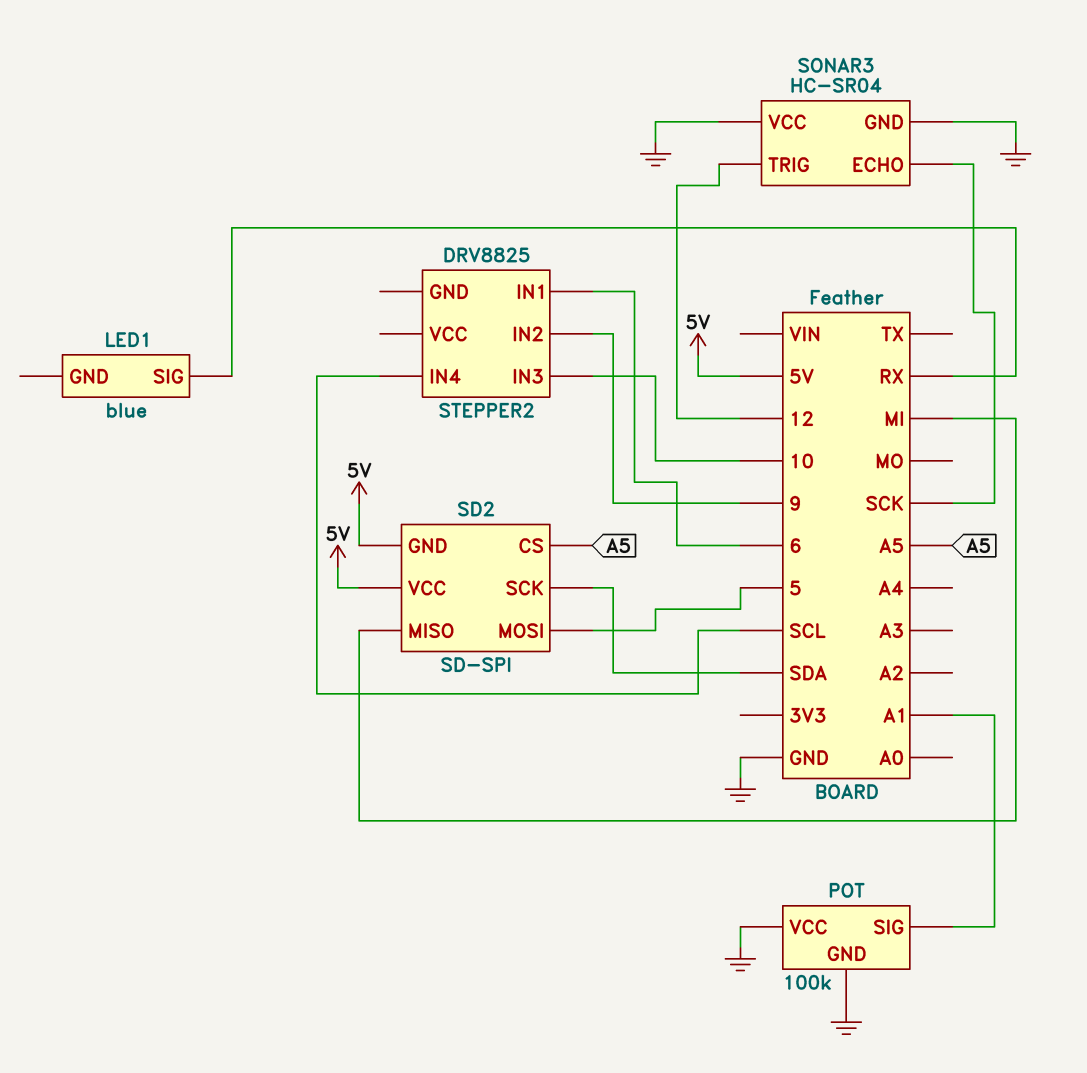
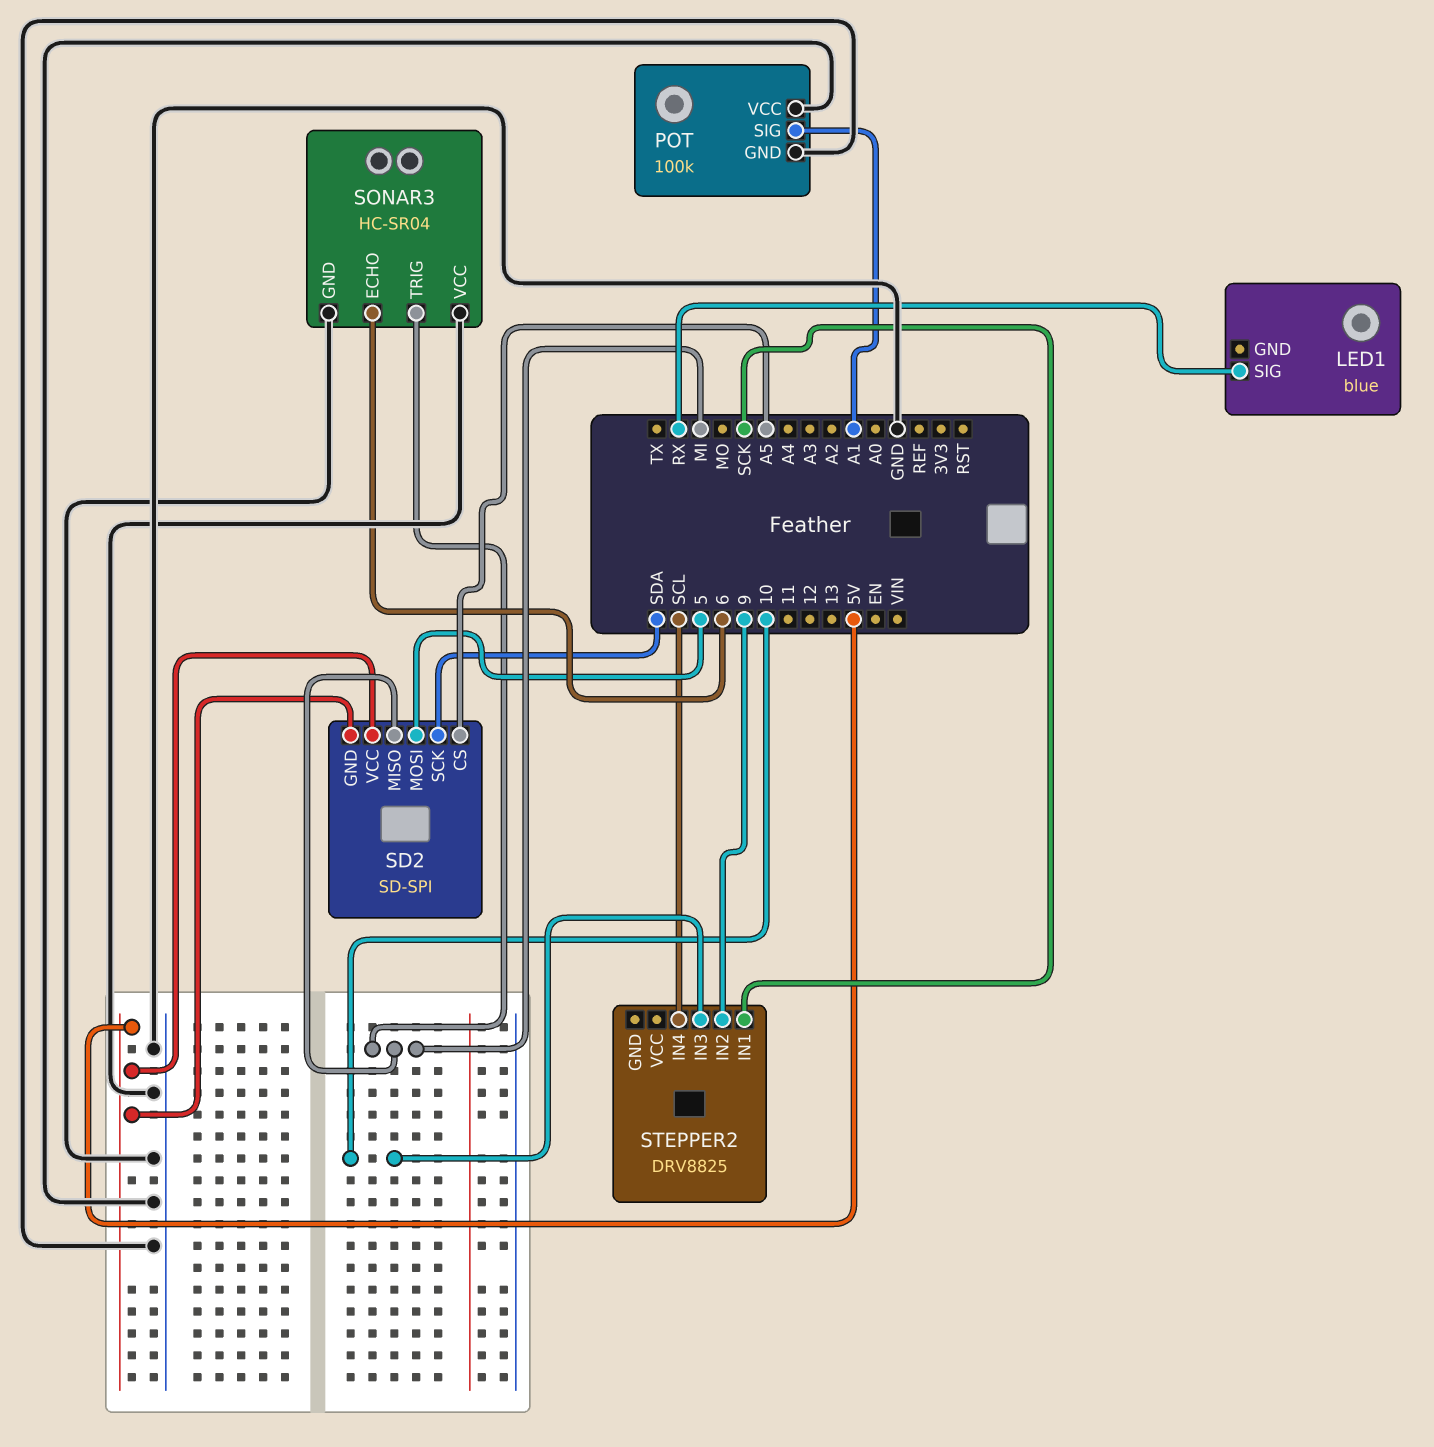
SONAR3 pin ECHO: SCK -> 6
SONAR3 pin TRIG: 12 -> MI
STEPPER2 pin IN1: 6 -> SCK

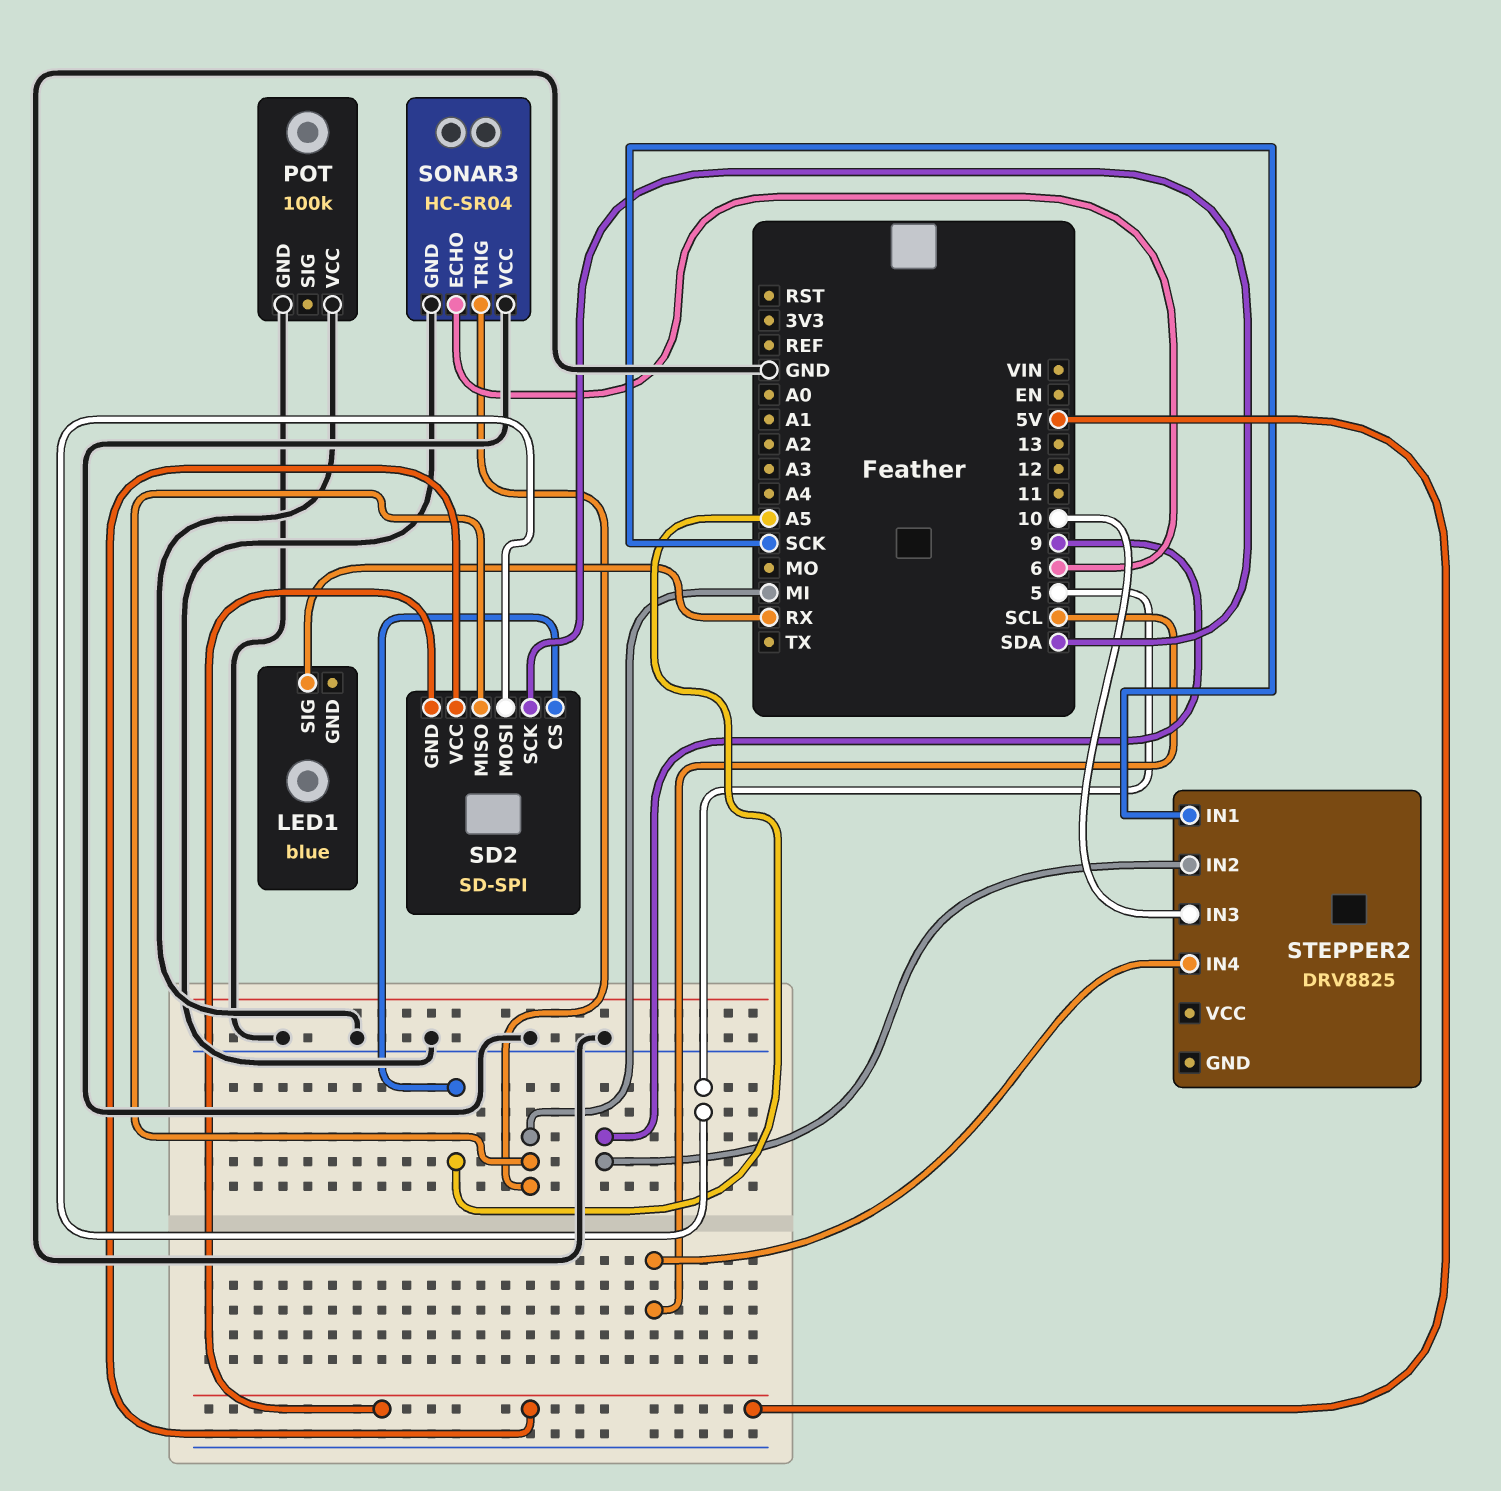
POT pin SIG: A1 -> none

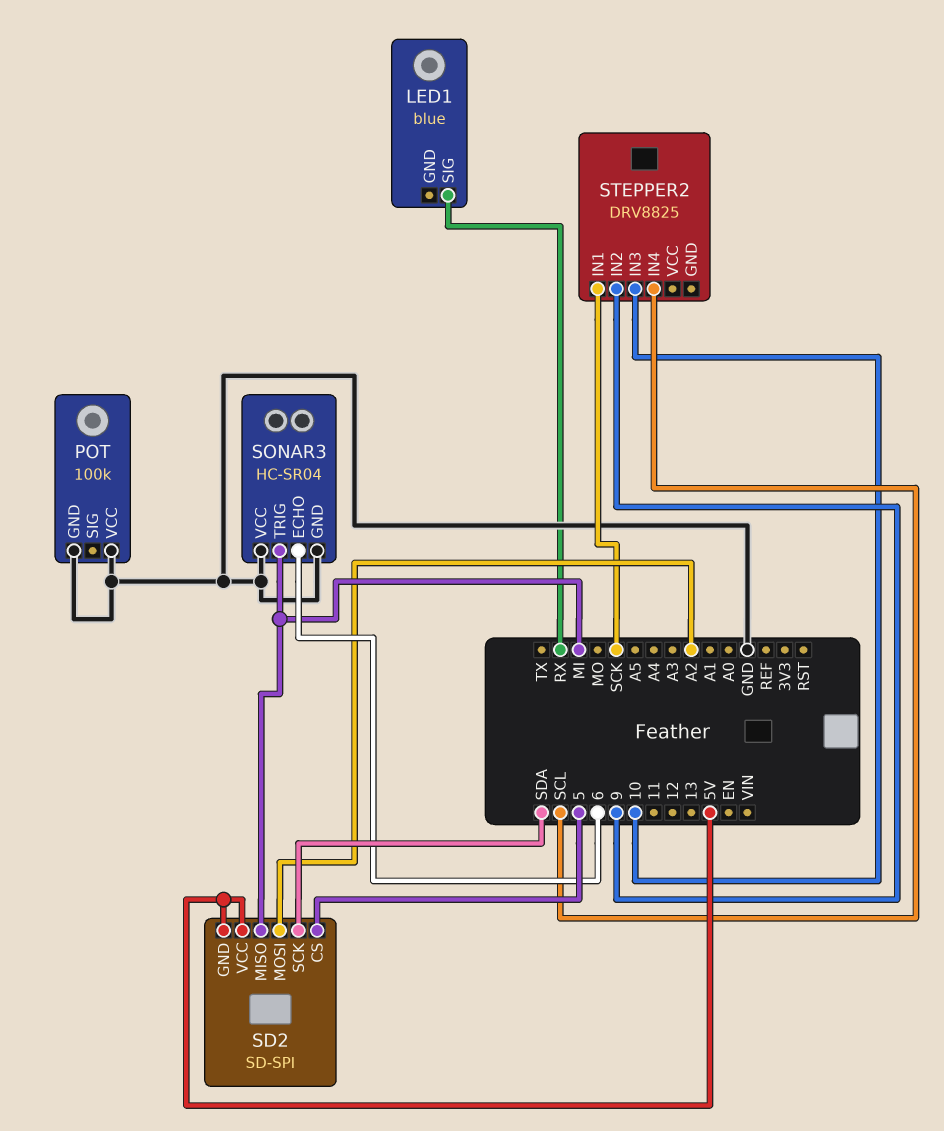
SD2 pin CS: A5 -> 5
SD2 pin MOSI: 5 -> A2

